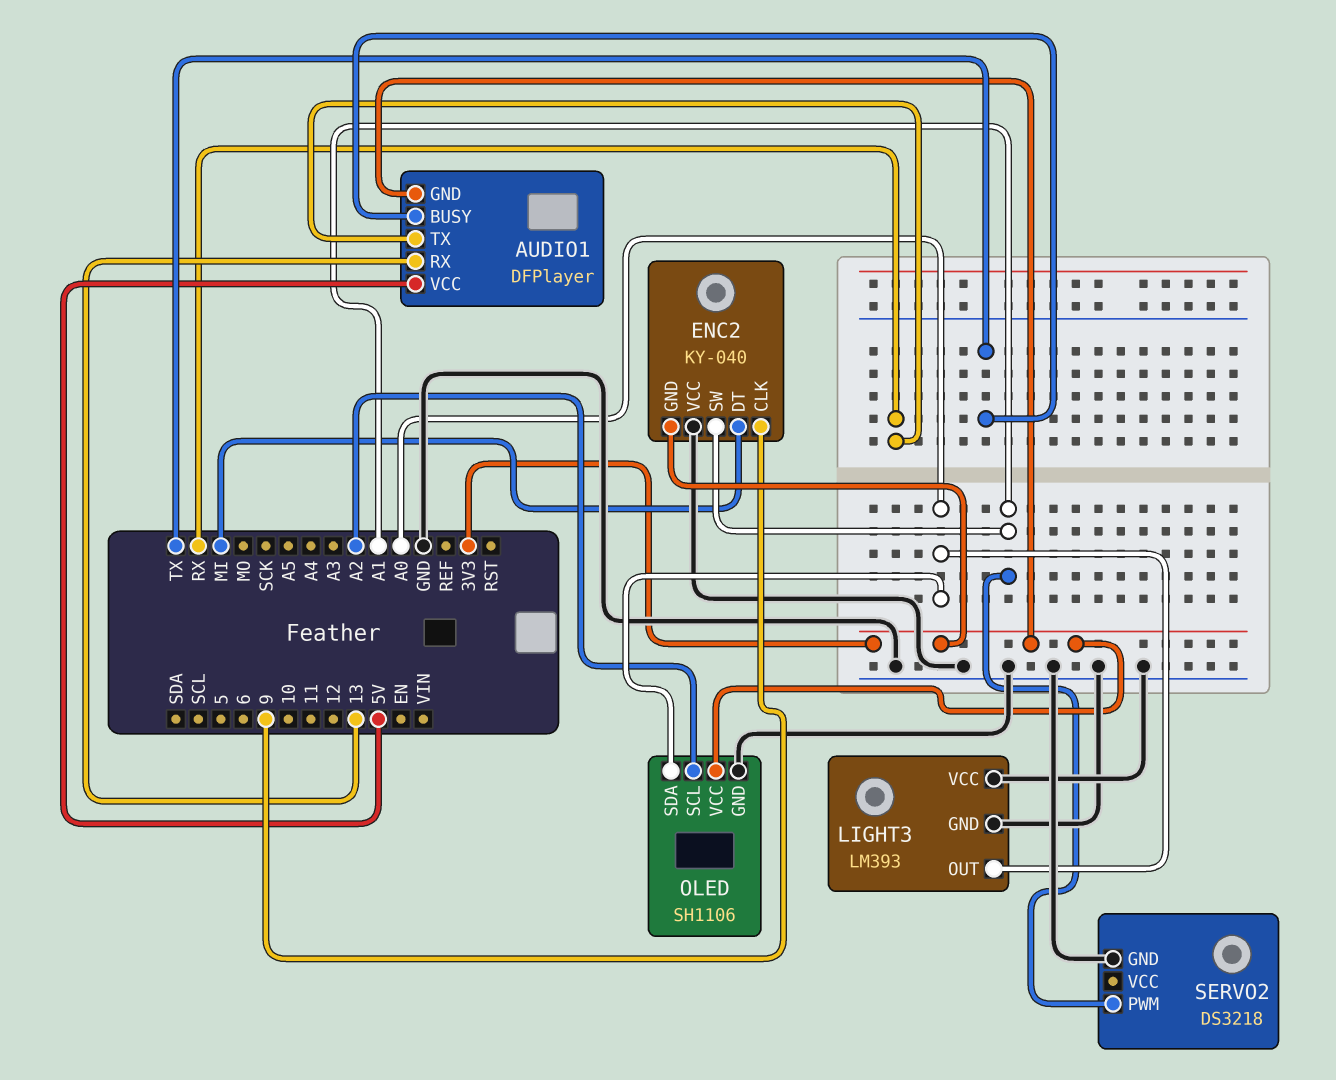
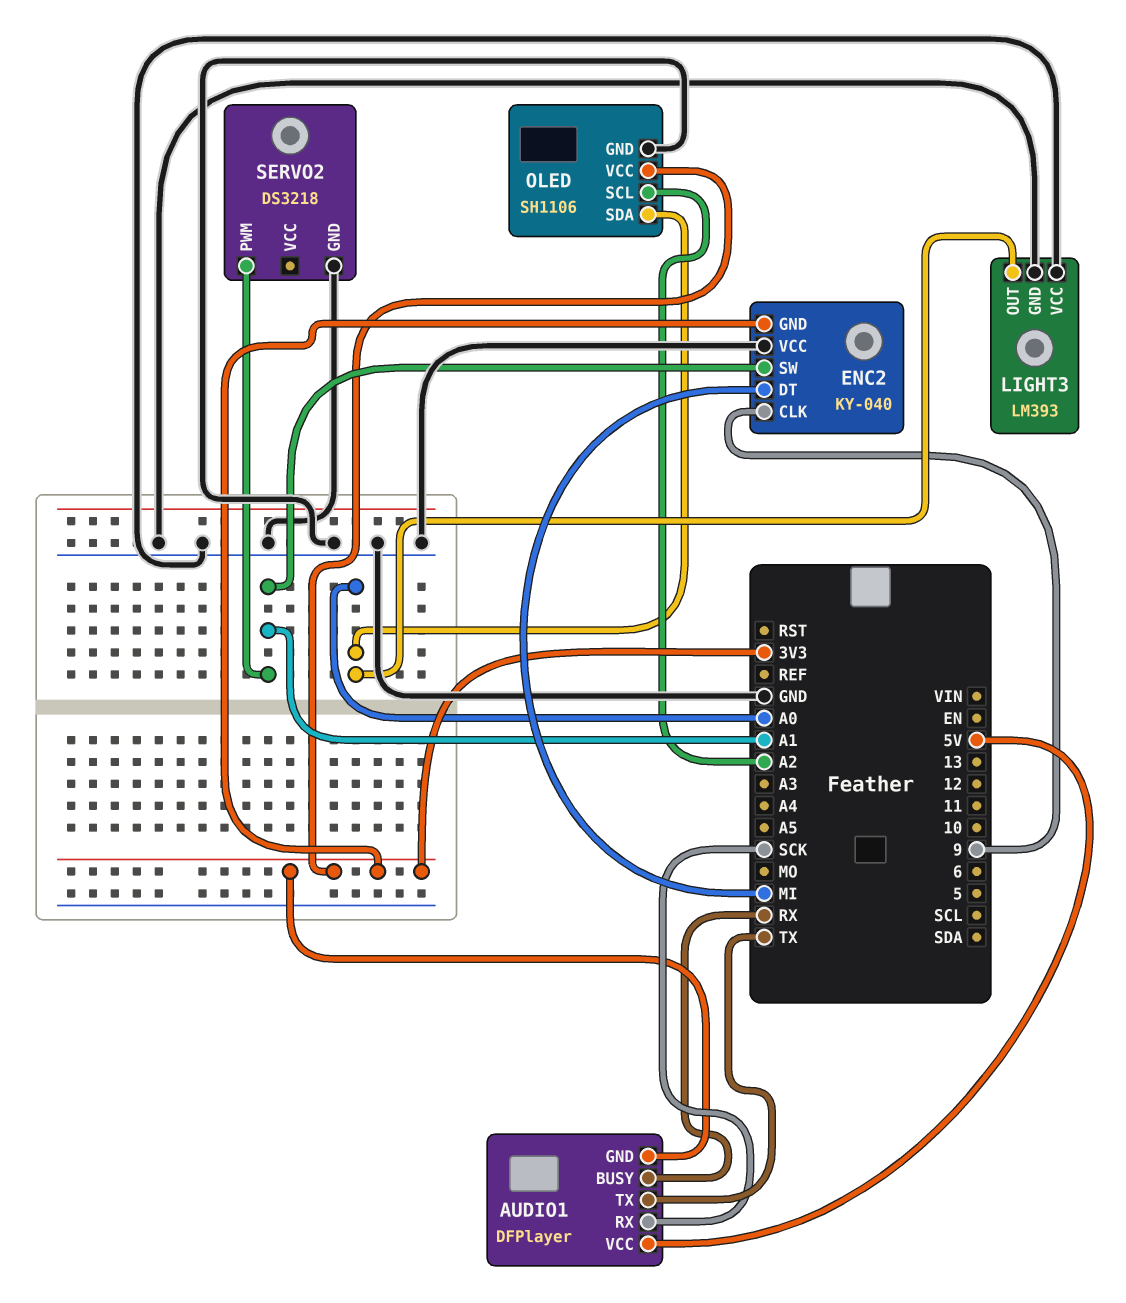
AUDIO1 pin BUSY: TX -> RX
AUDIO1 pin RX: 13 -> SCK
AUDIO1 pin TX: RX -> TX

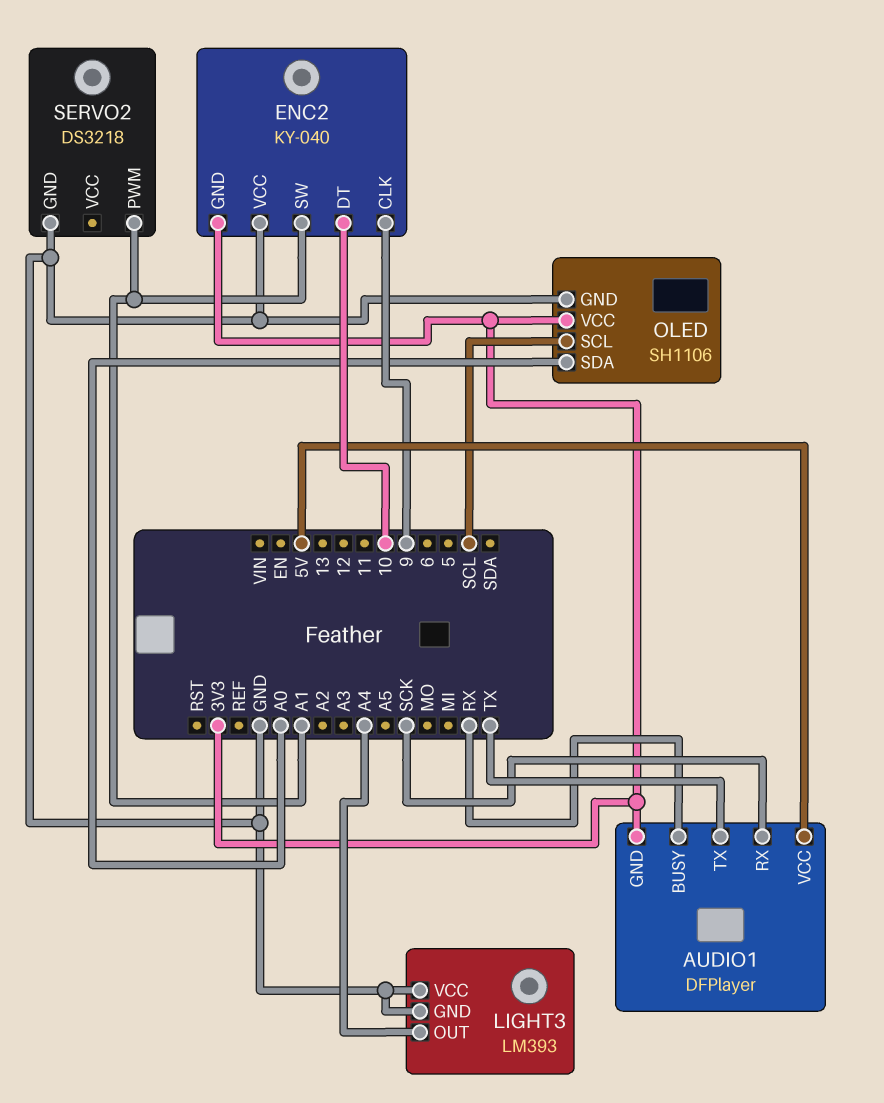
ENC2 pin DT: MI -> 10
LIGHT3 pin OUT: A0 -> A4
OLED pin SCL: A2 -> SCL

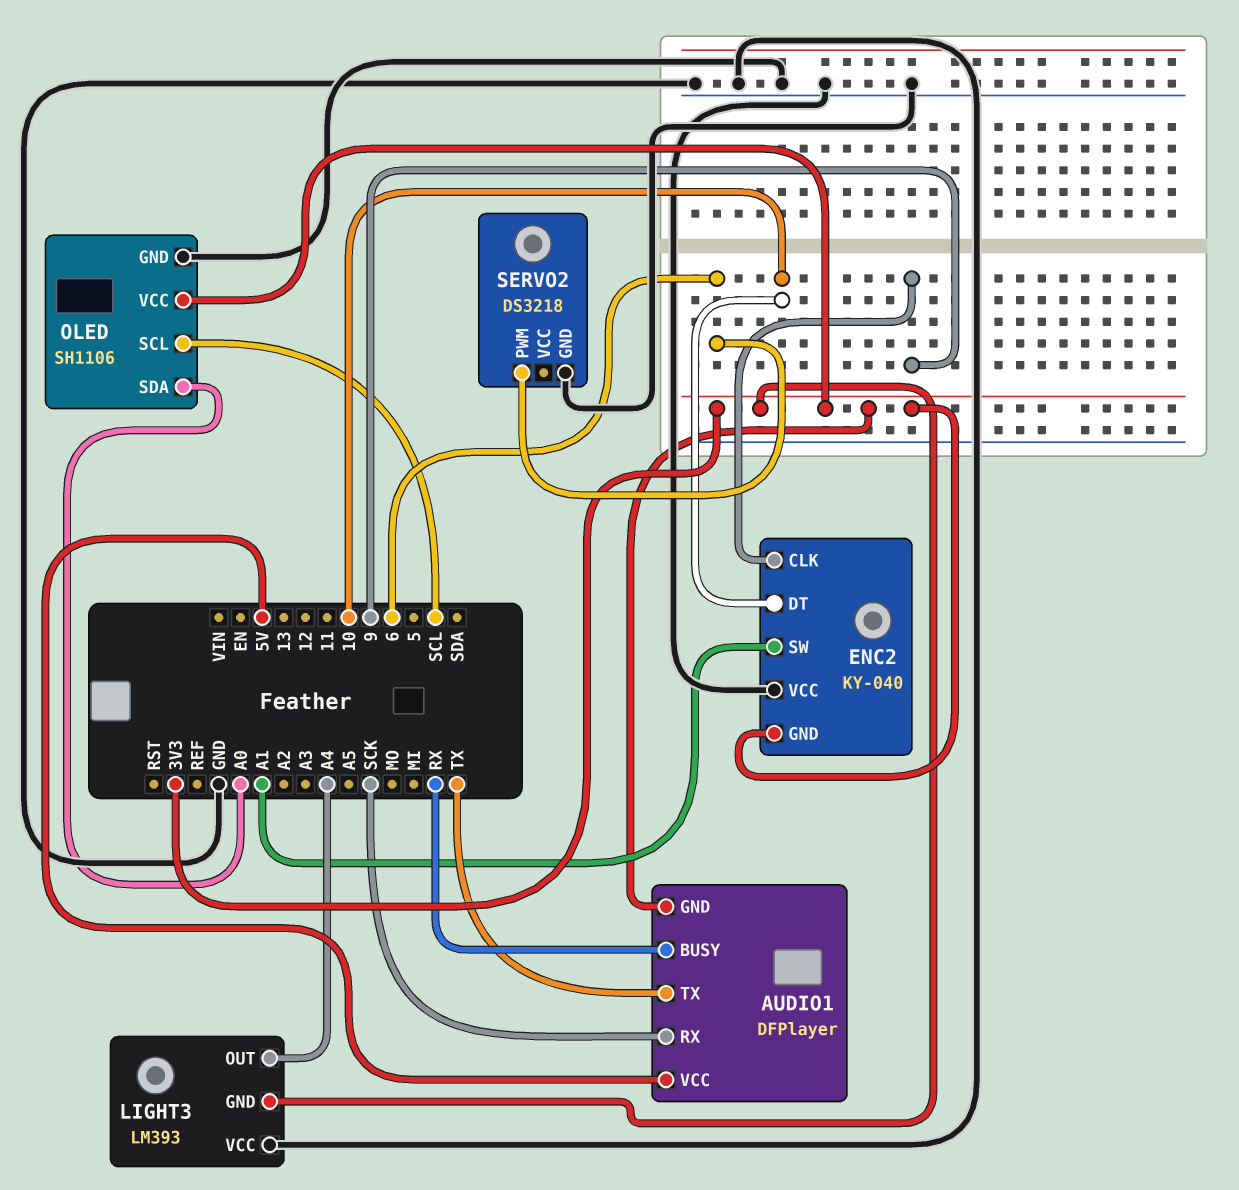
LIGHT3 pin GND: GND -> 3V3
SERVO2 pin PWM: A1 -> 6

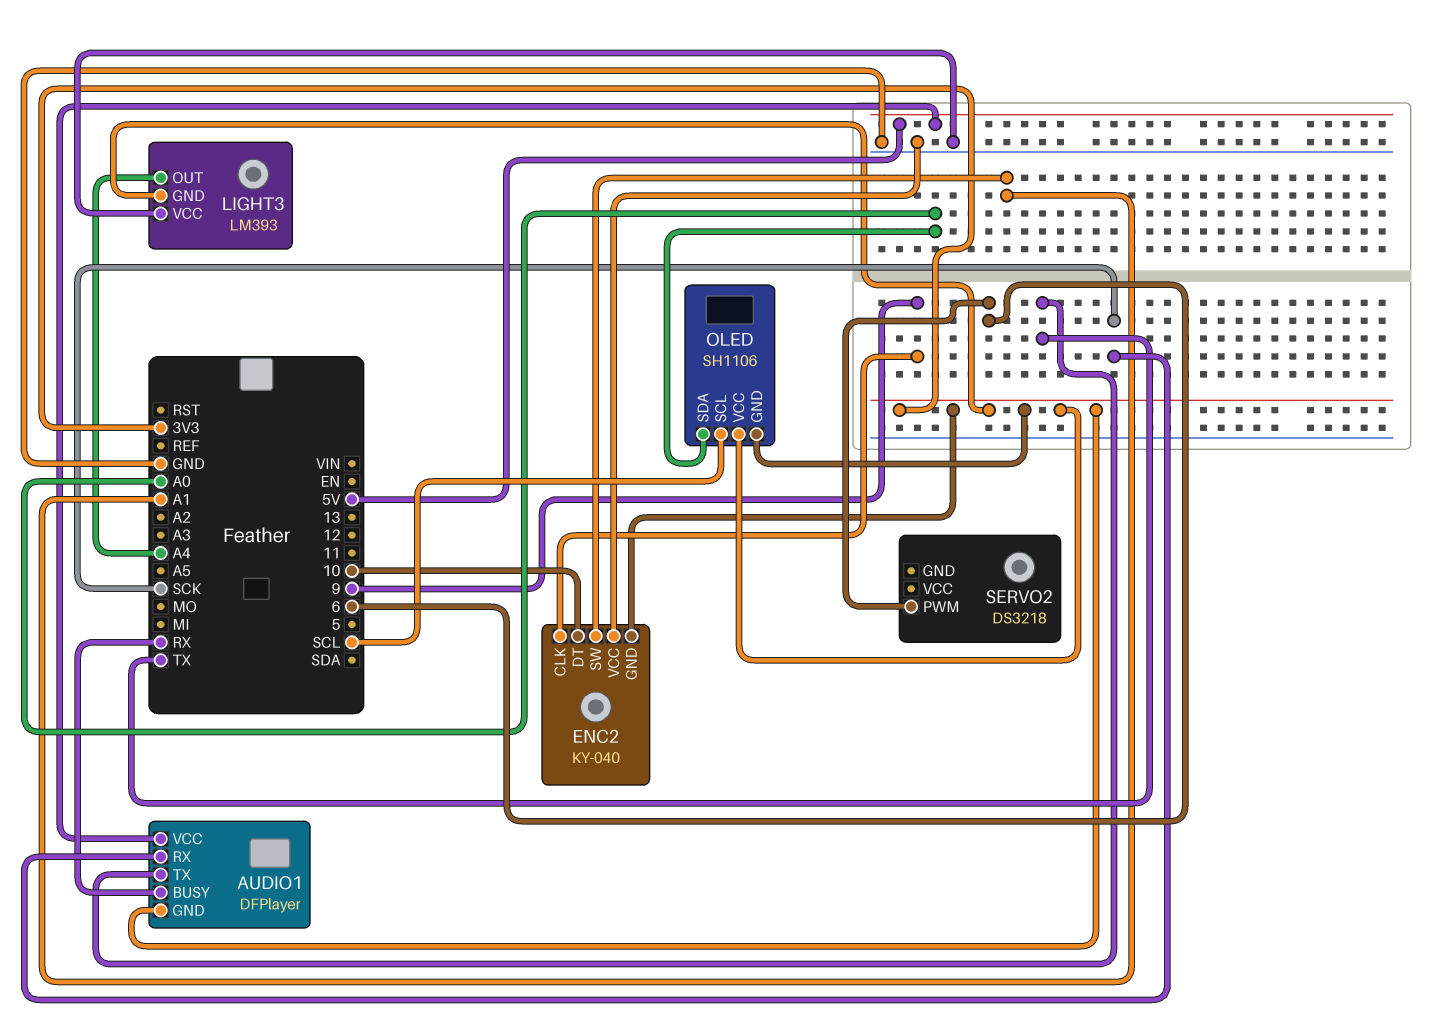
OLED pin GND: GND -> 3V3
SERVO2 pin GND: GND -> none

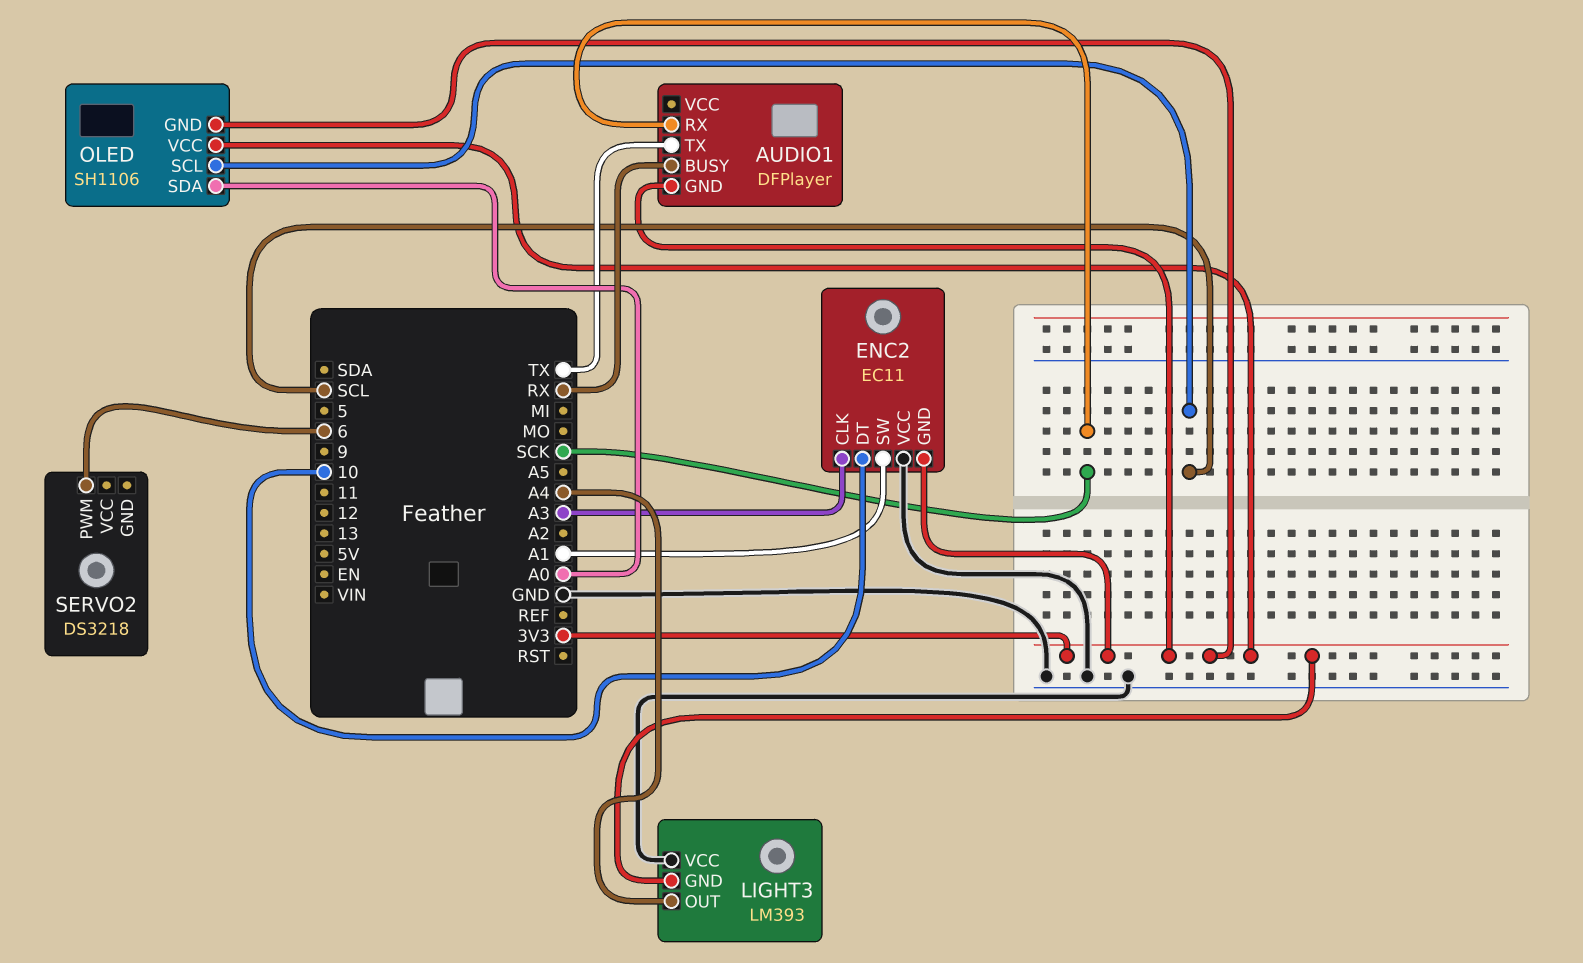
AUDIO1 pin VCC: 5V -> none
ENC2: KY-040 -> EC11
ENC2 pin CLK: 9 -> A3

